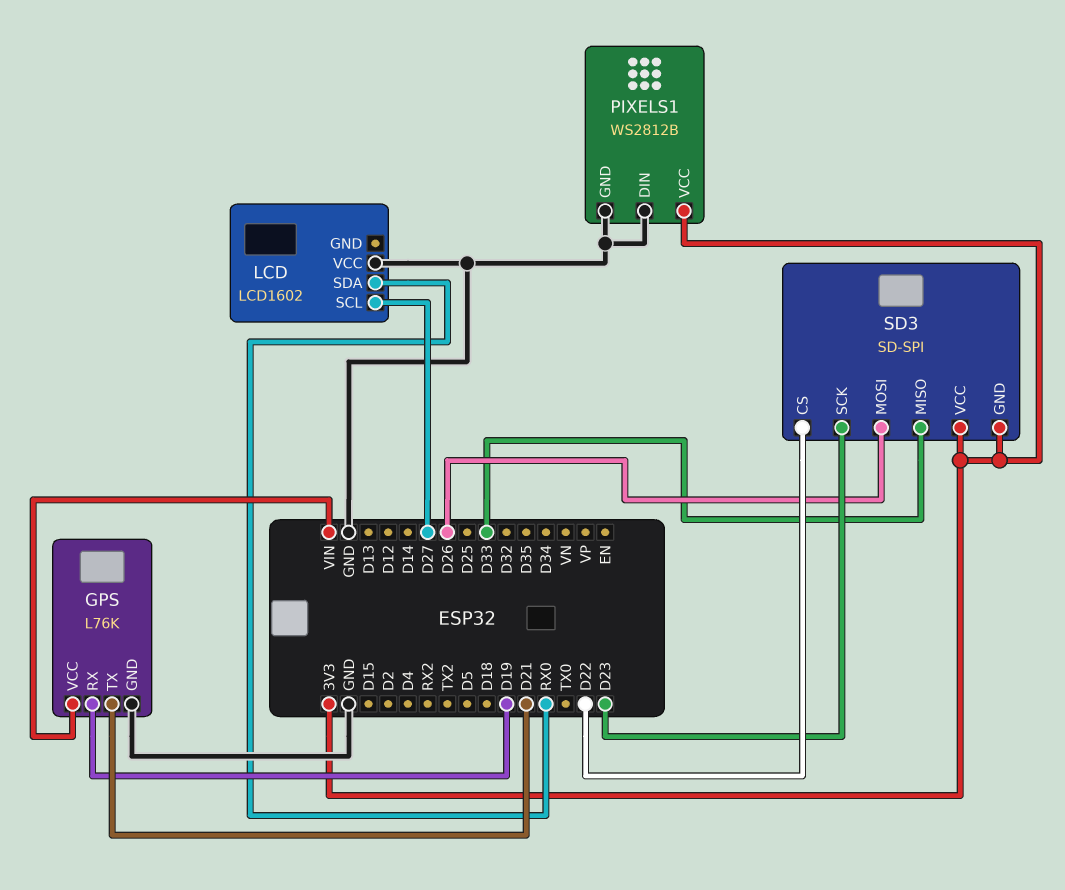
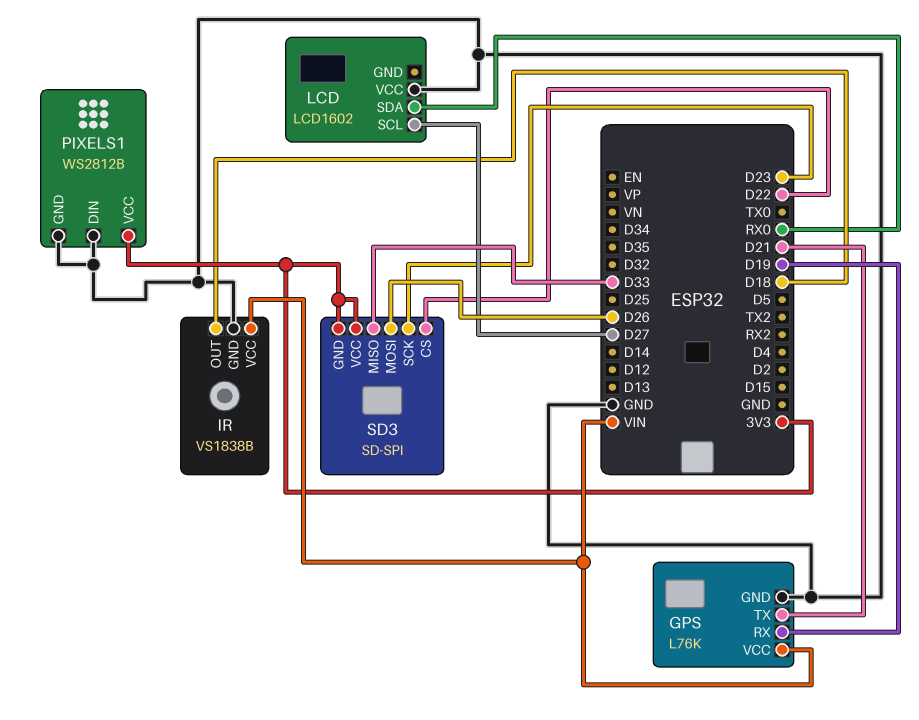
IR: none -> VS1838B
IR pin GND: none -> GND
IR pin OUT: none -> D18
IR pin VCC: none -> VIN

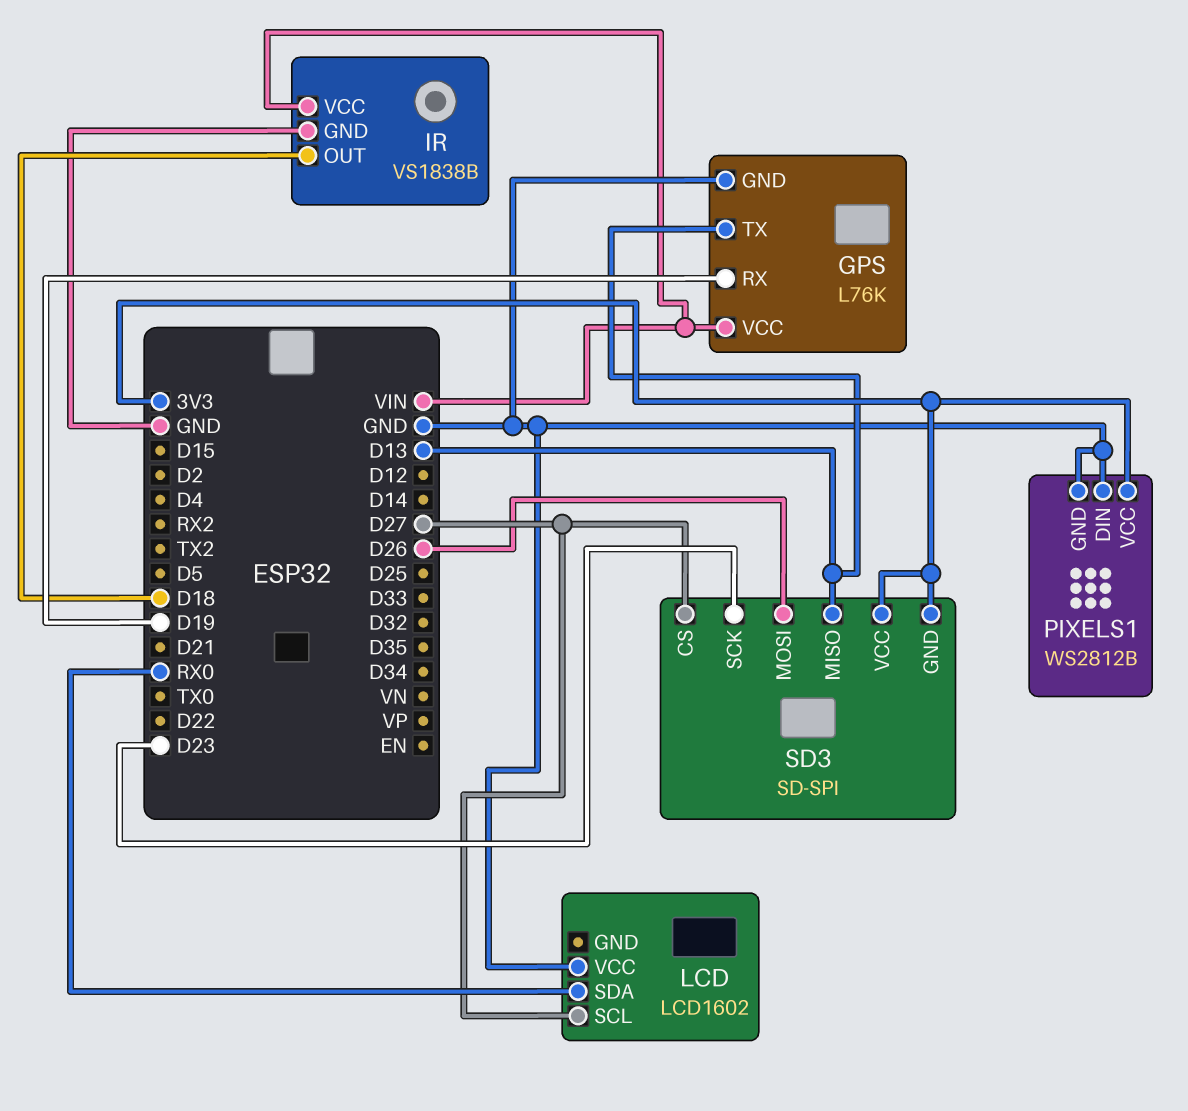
GPS pin TX: D21 -> D13
SD3 pin CS: D22 -> D27
SD3 pin MISO: D33 -> D13

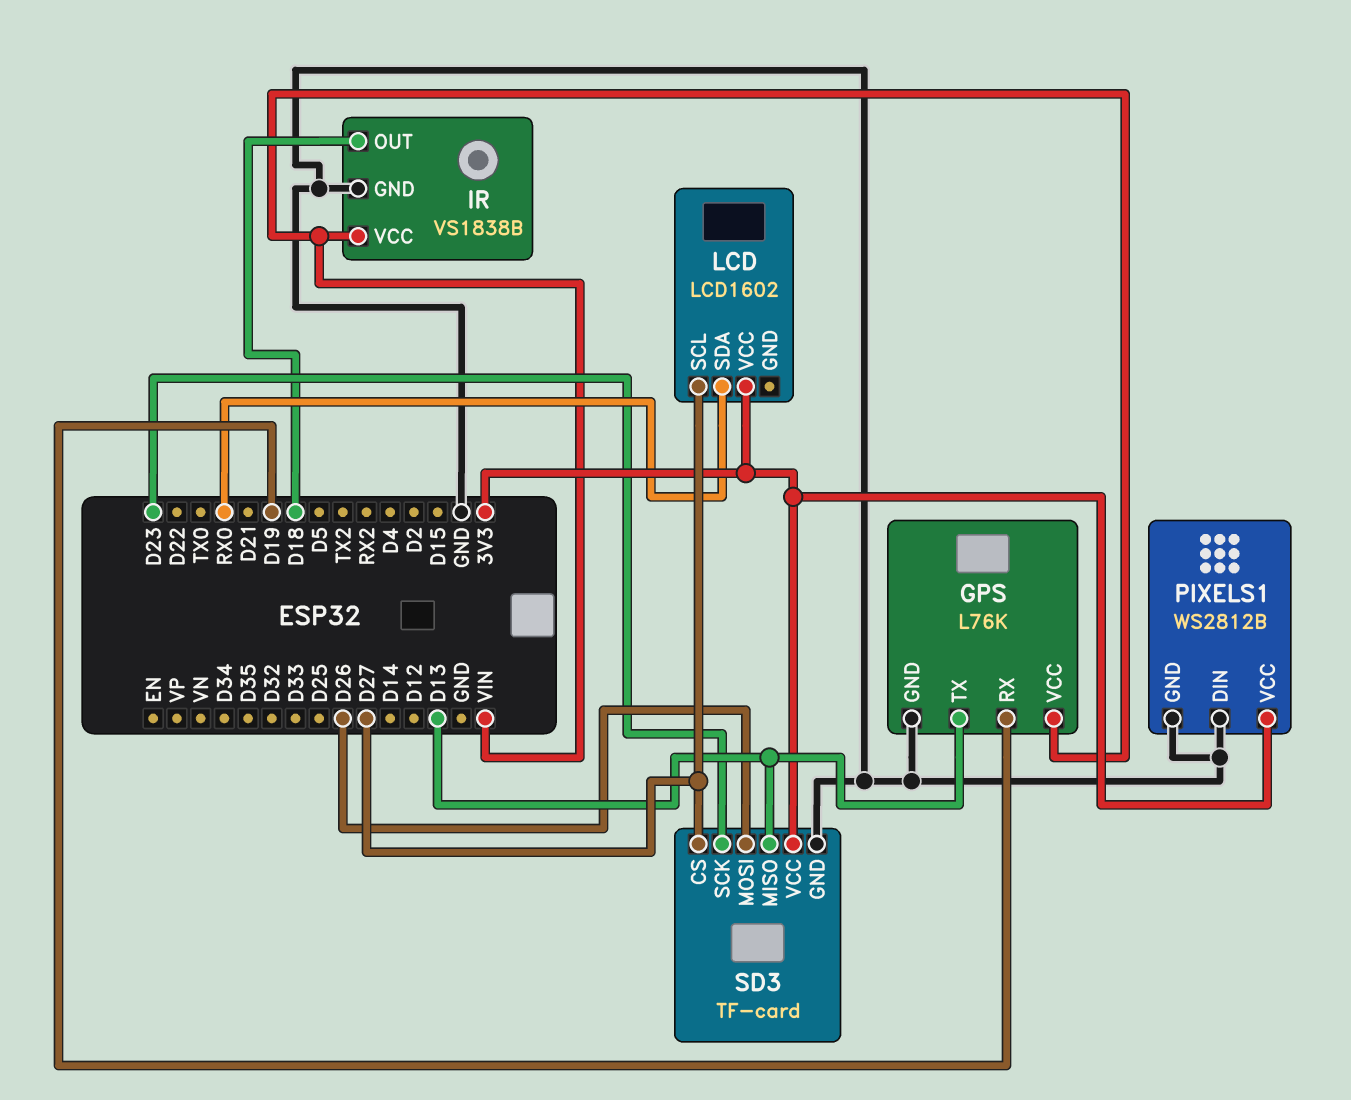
LCD pin VCC: GND -> 3V3
SD3: SD-SPI -> TF-card
SD3 pin GND: 3V3 -> GND

